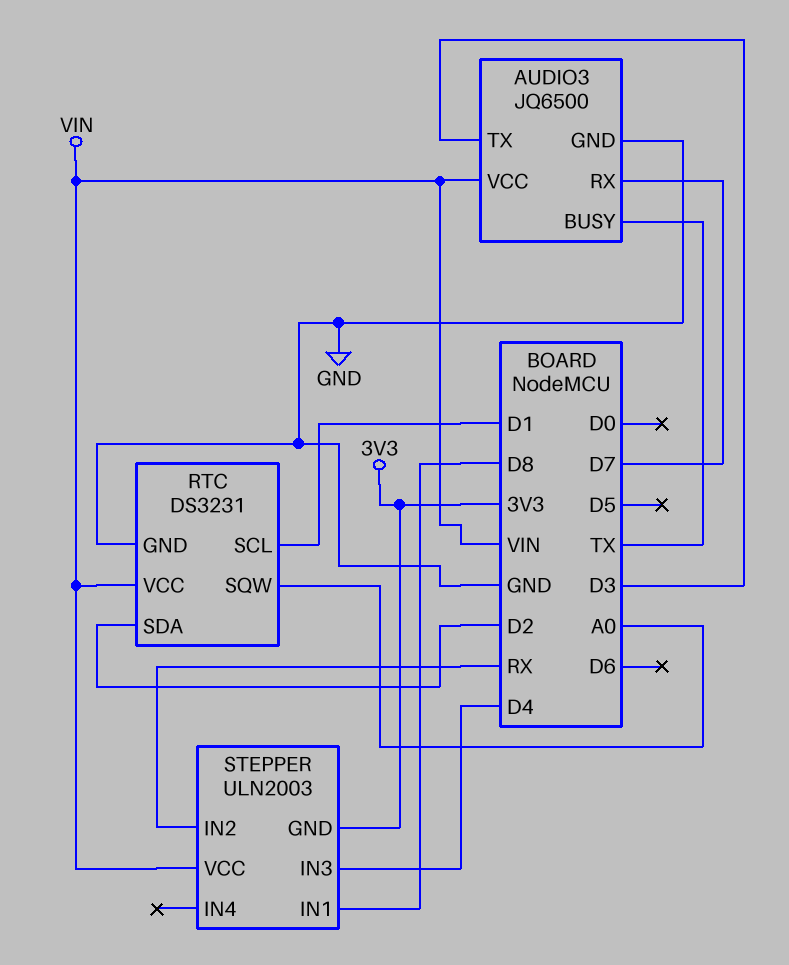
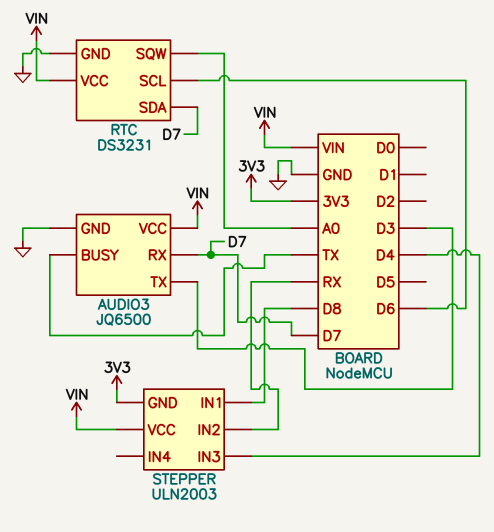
RTC pin SCL: D1 -> D6
RTC pin SDA: D2 -> D7

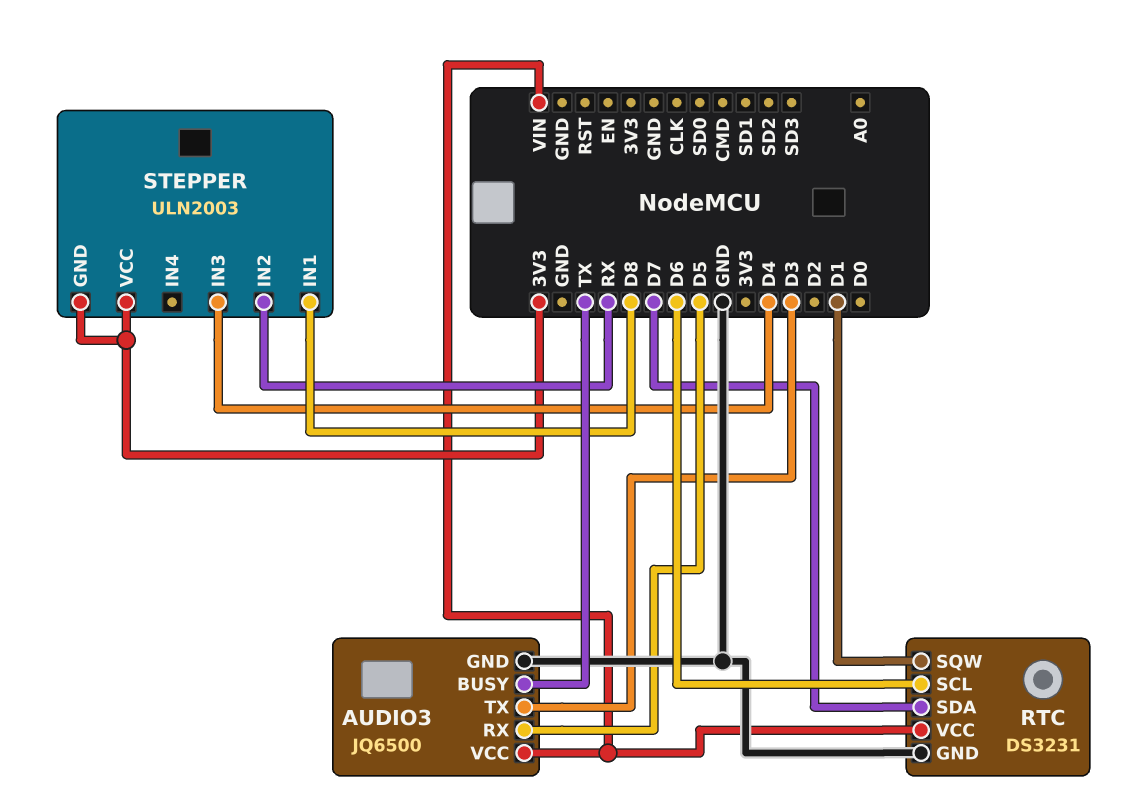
AUDIO3 pin RX: D7 -> D5
RTC pin SQW: A0 -> D1
STEPPER pin VCC: VIN -> 3V3

